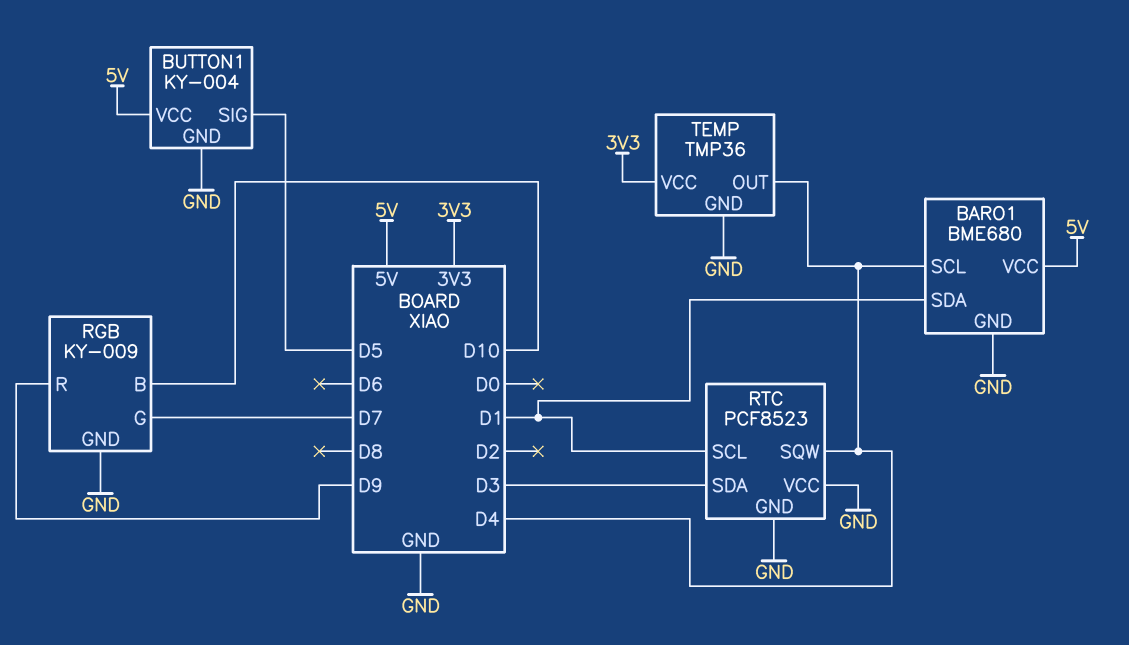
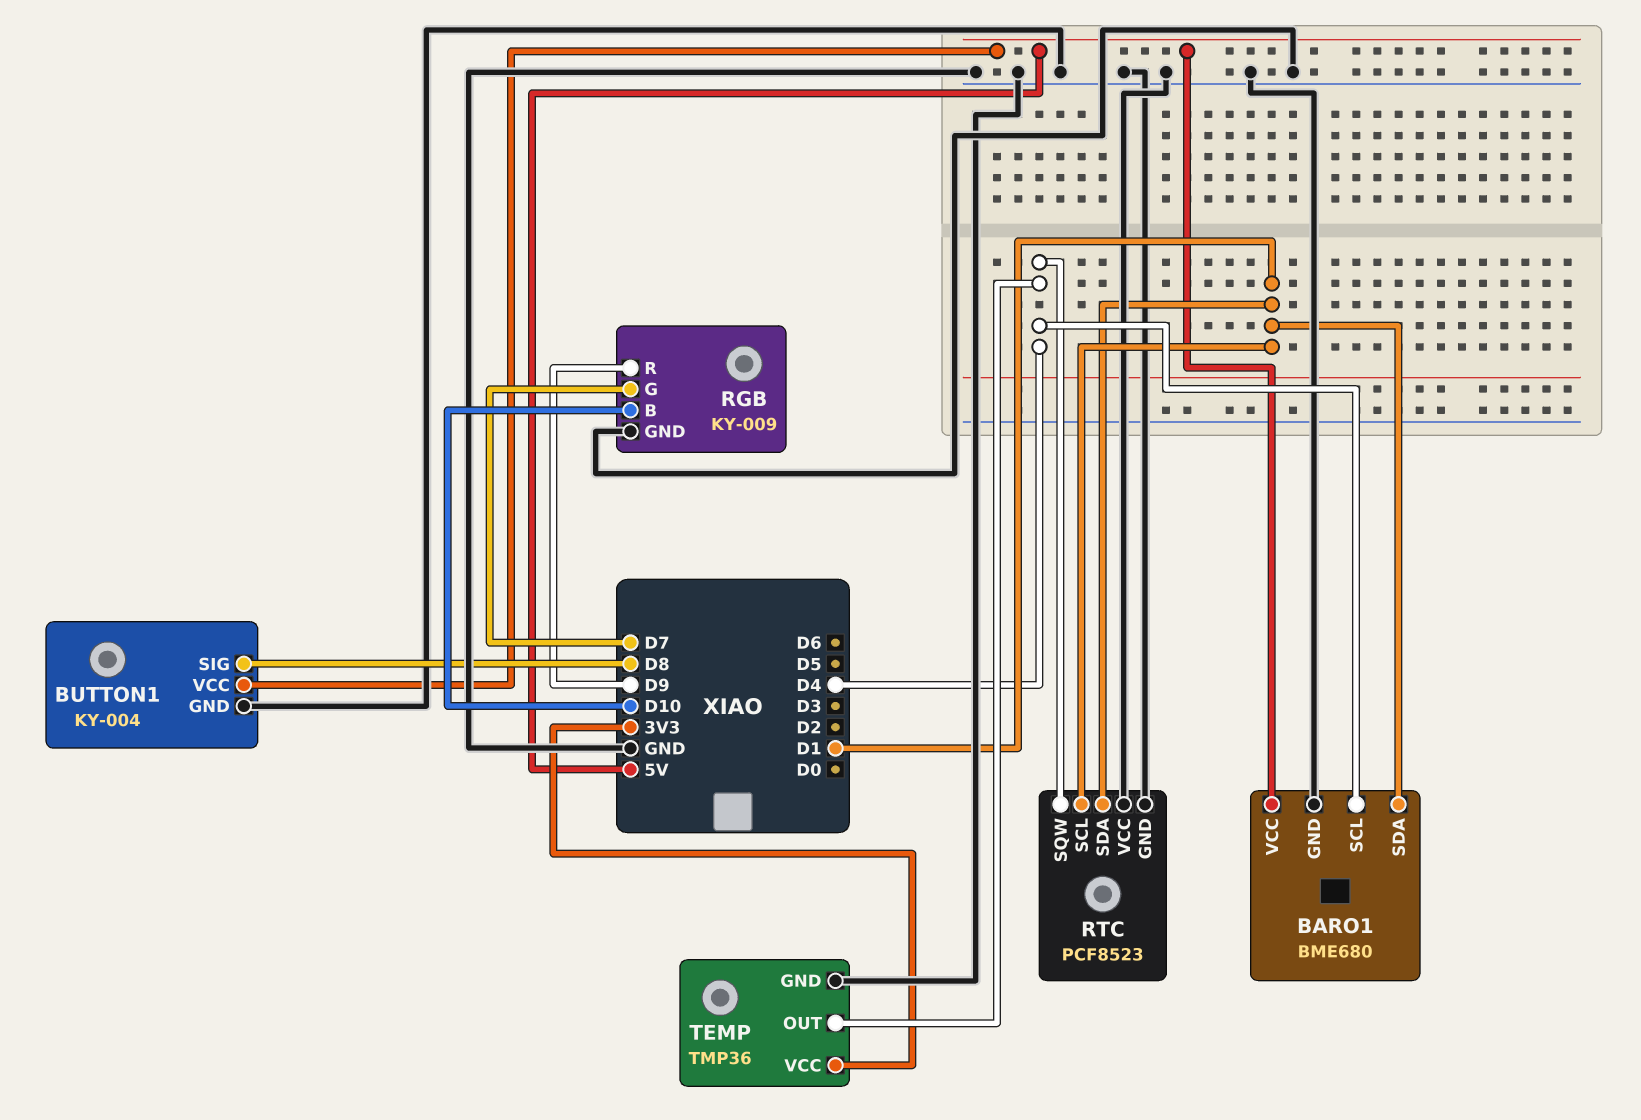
BUTTON1 pin SIG: D5 -> D8
RTC pin SDA: D3 -> D1

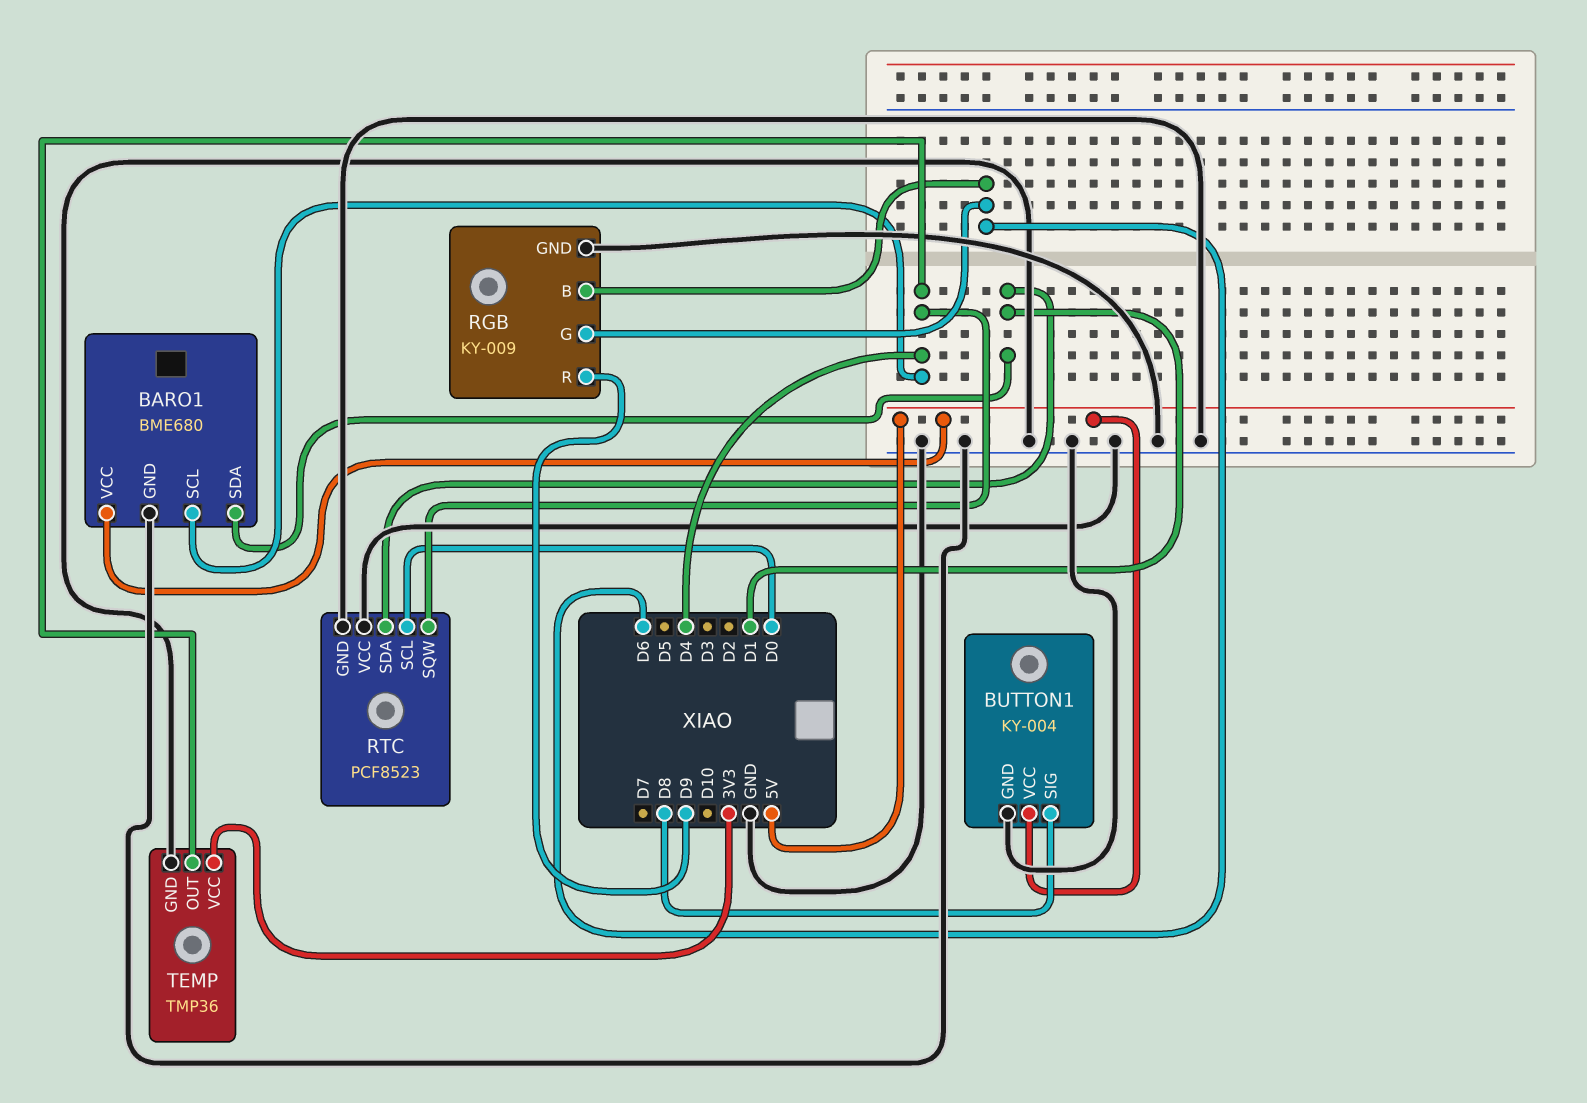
RGB pin B: D10 -> D6
RGB pin G: D7 -> D6
RTC pin SCL: D1 -> D0

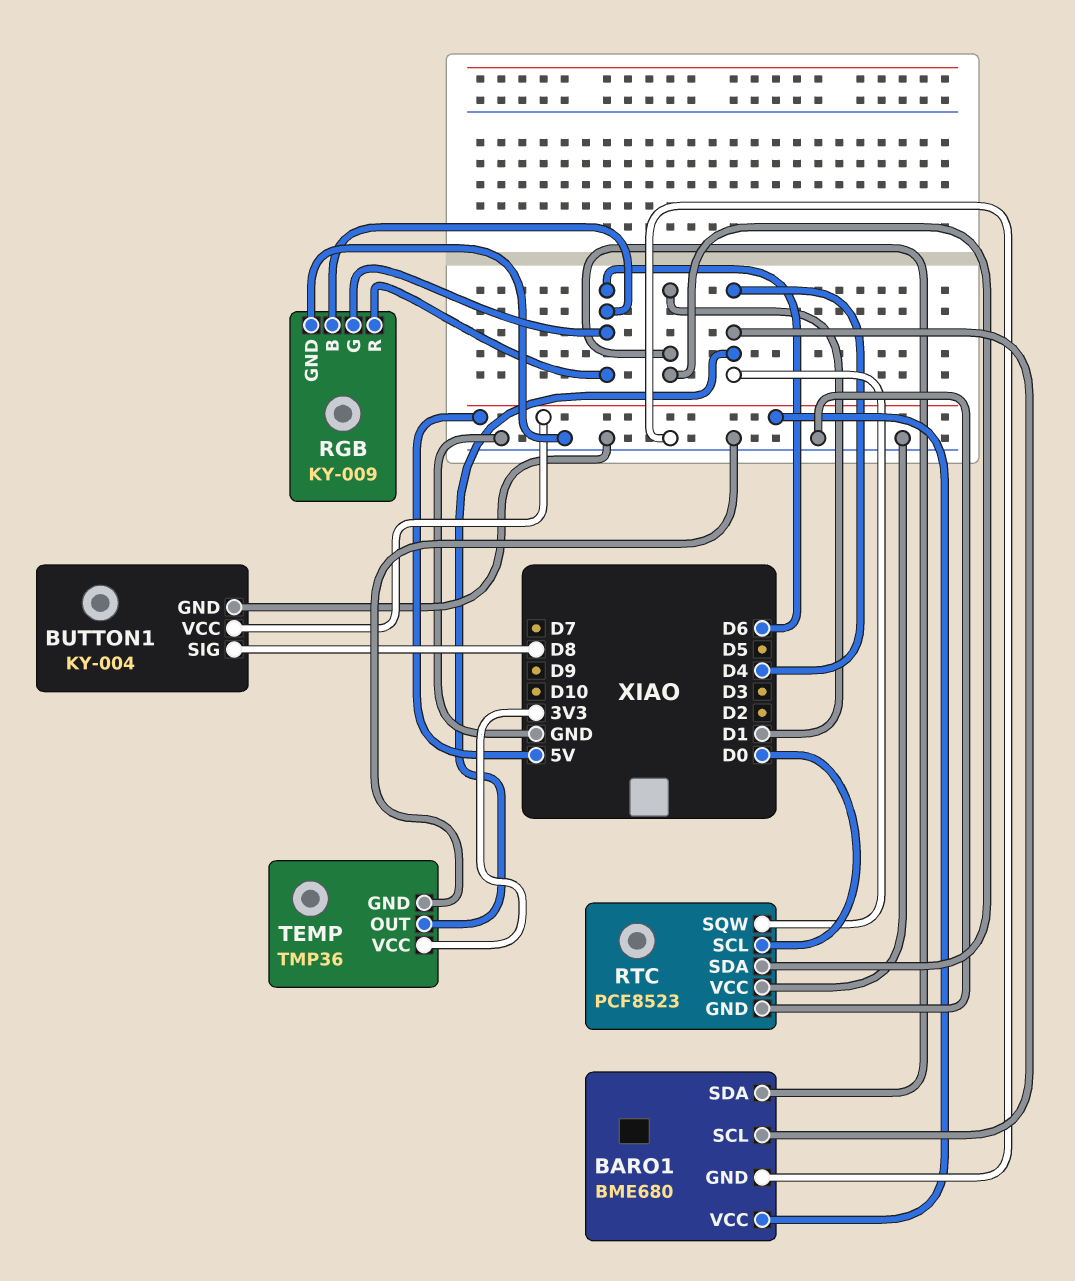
RGB pin R: D9 -> D6

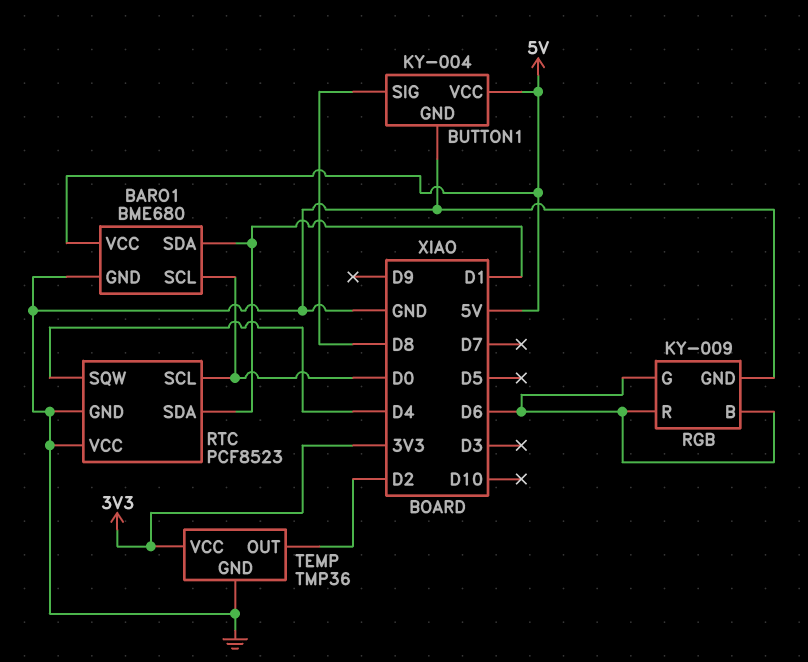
BARO1 pin SCL: D4 -> D0
TEMP pin OUT: D4 -> D2

